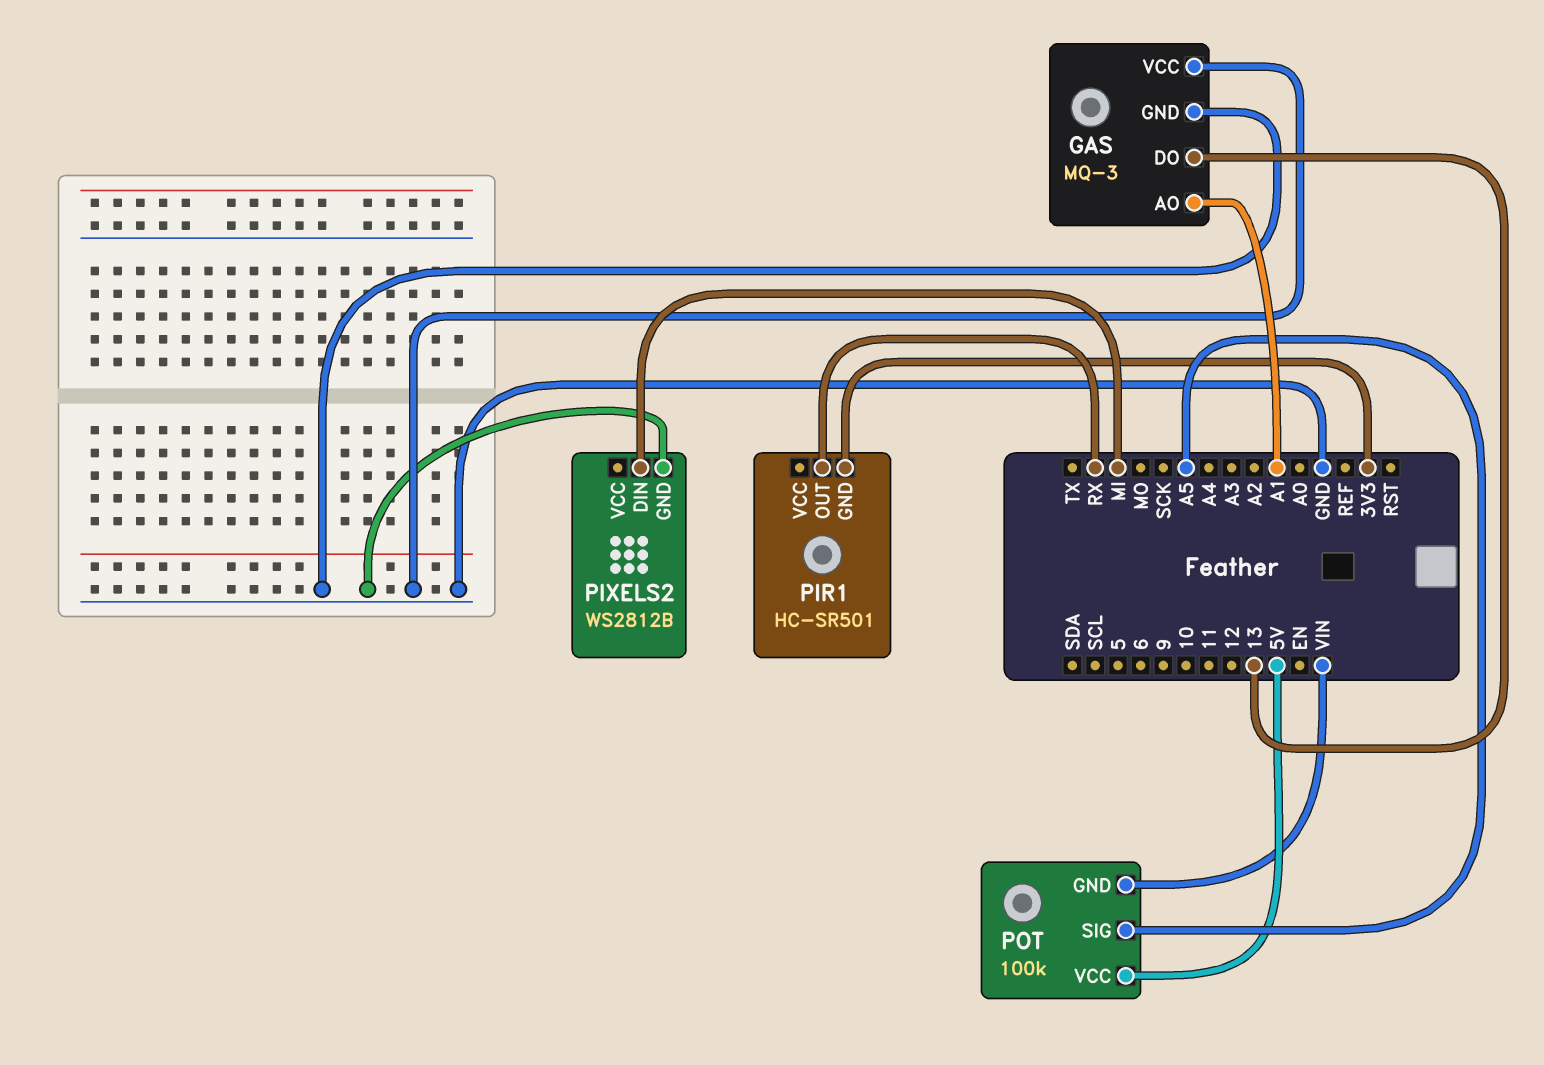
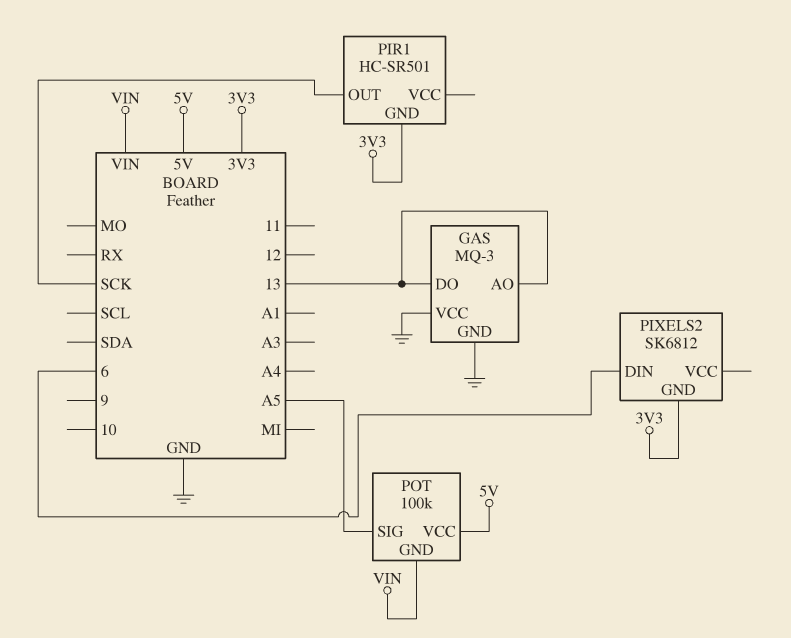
GAS pin AO: A1 -> 13
PIR1 pin OUT: RX -> SCK
PIXELS2: WS2812B -> SK6812
PIXELS2 pin DIN: MI -> 6
PIXELS2 pin GND: GND -> 3V3

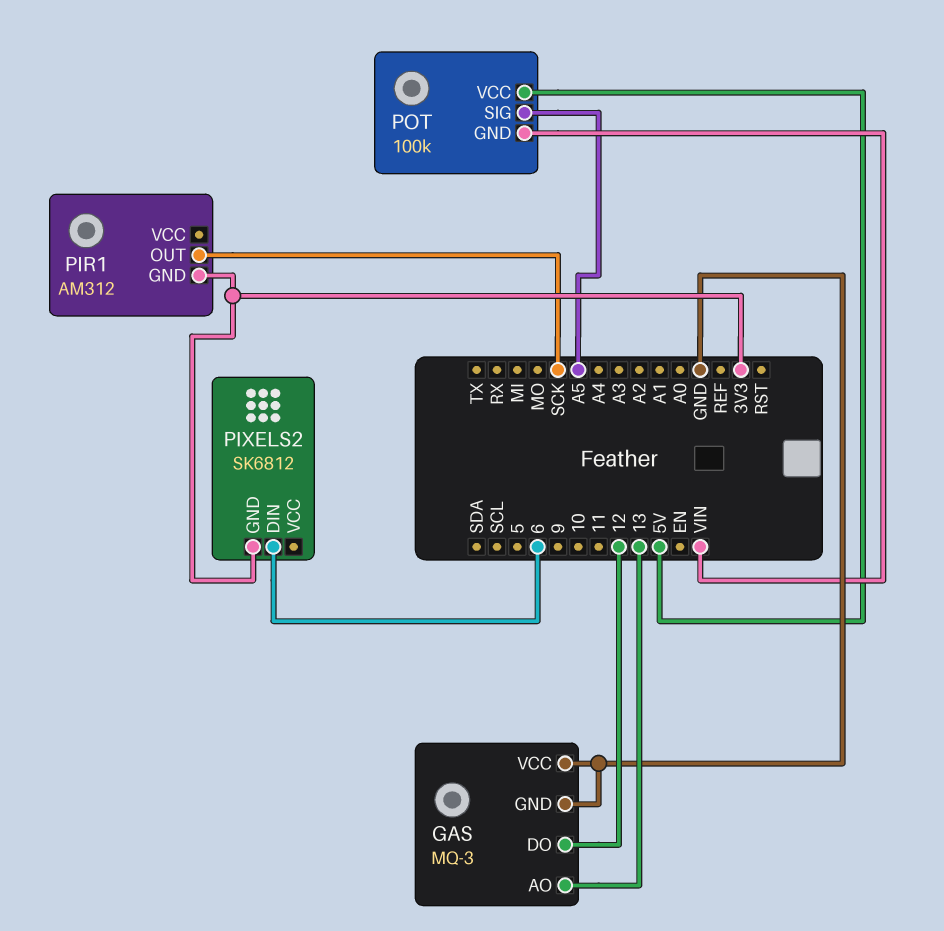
GAS pin DO: 13 -> 12
PIR1: HC-SR501 -> AM312

